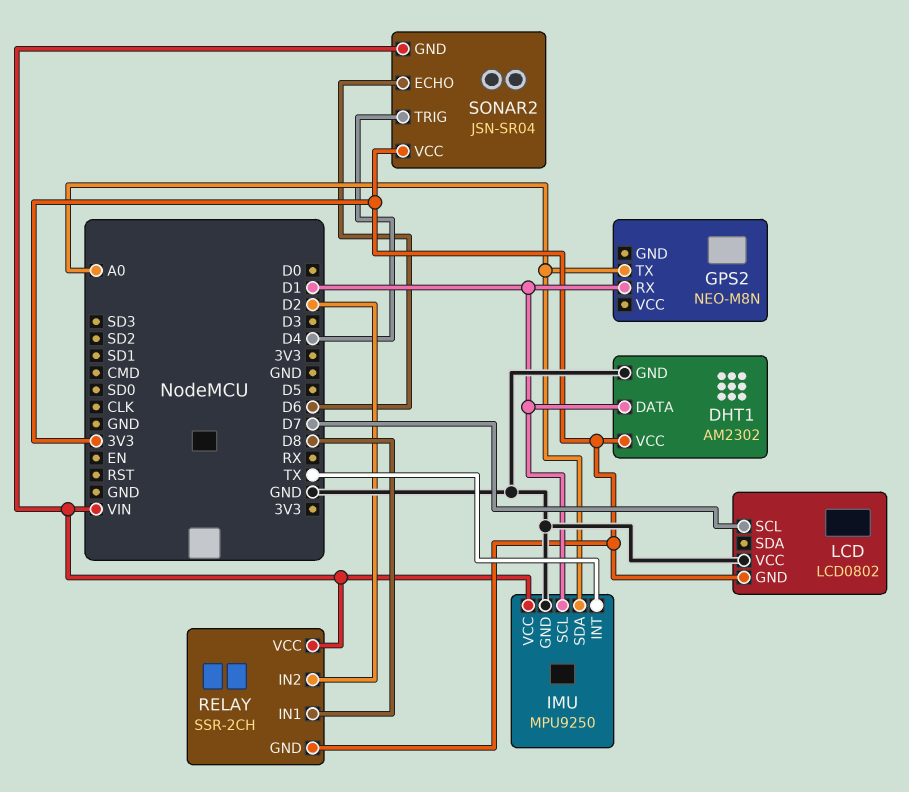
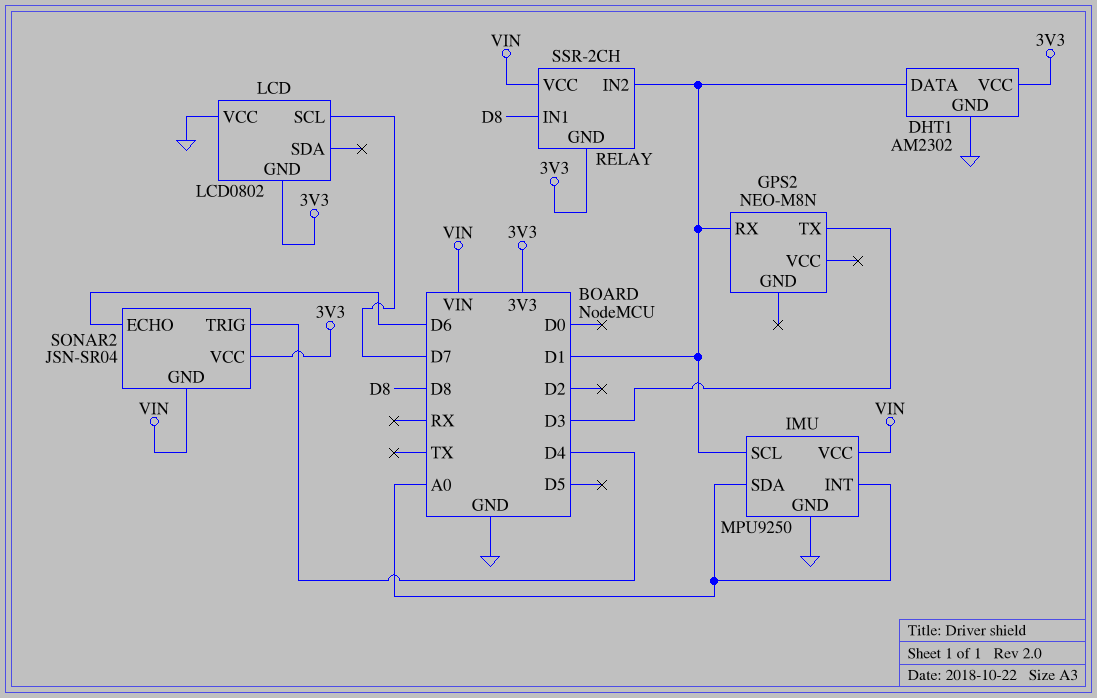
GPS2 pin TX: A0 -> D3
IMU pin INT: TX -> A0
RELAY pin IN2: D2 -> D1

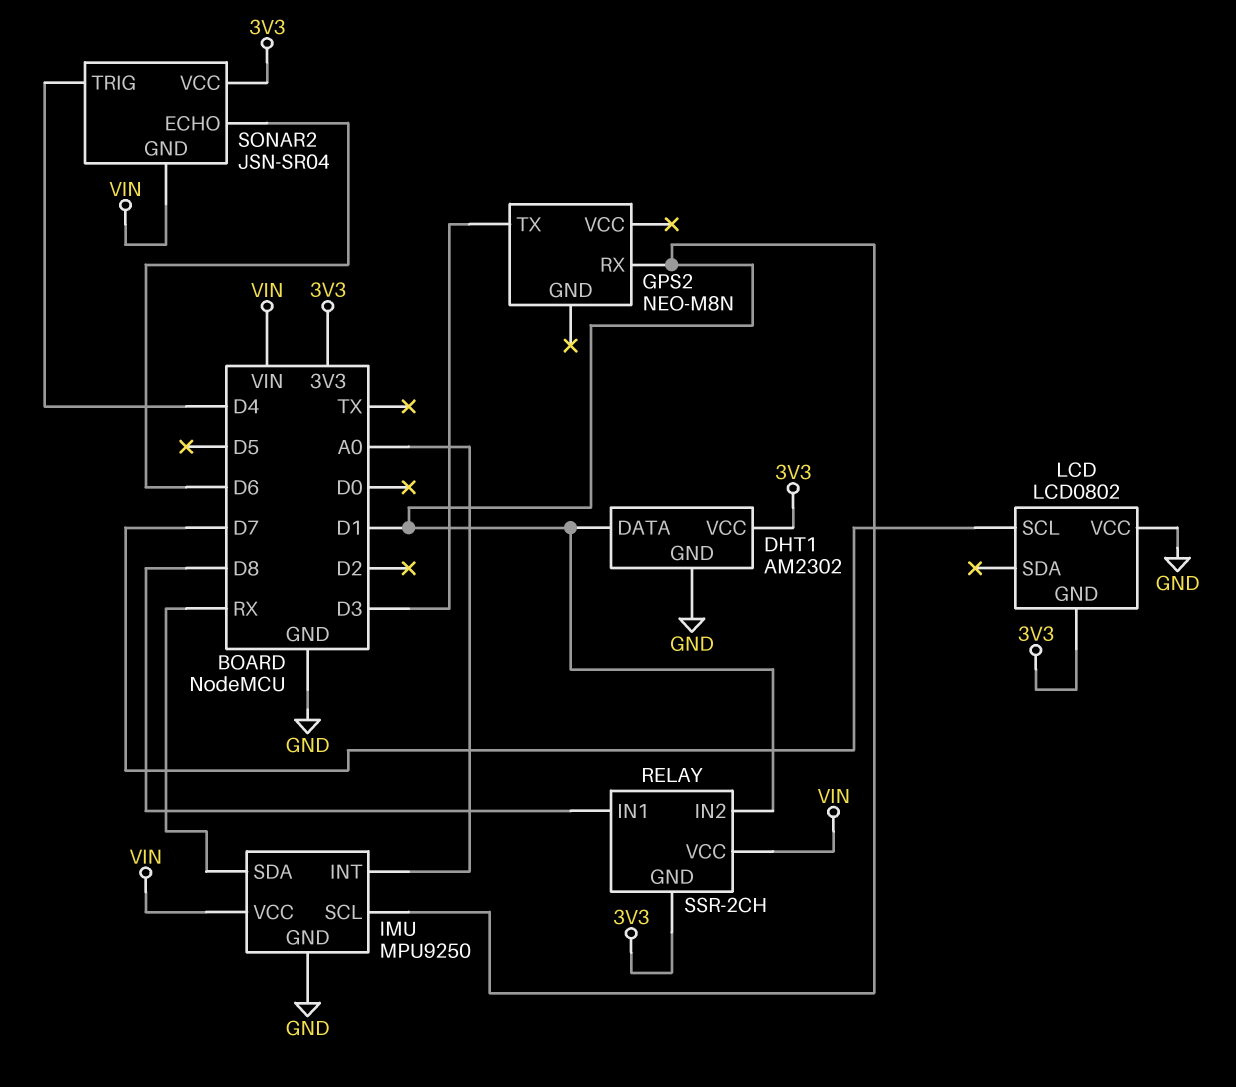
IMU pin SDA: A0 -> RX

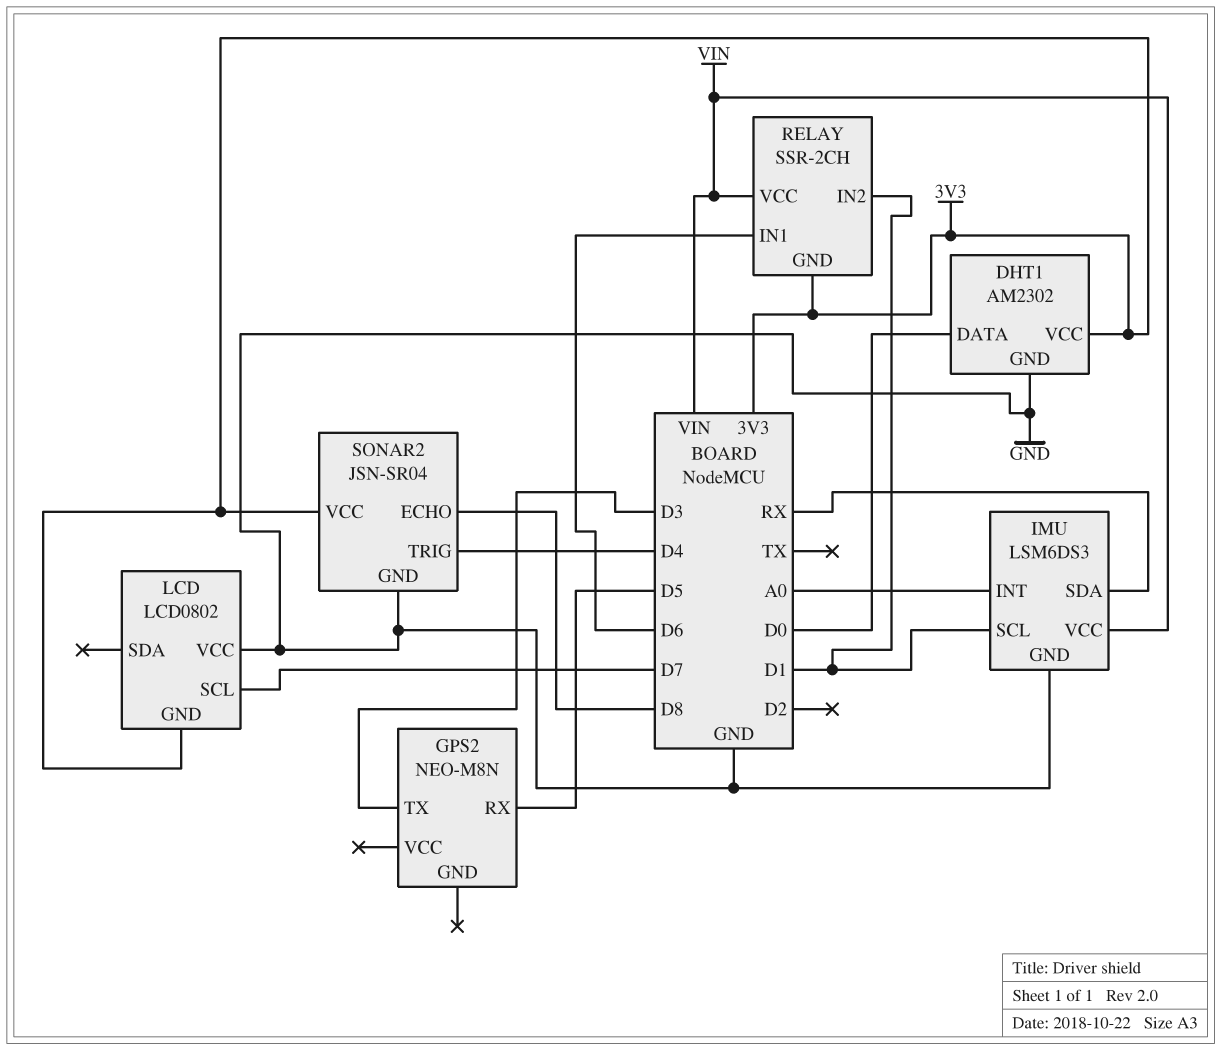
DHT1 pin DATA: D1 -> D0
GPS2 pin RX: D1 -> D5
IMU: MPU9250 -> LSM6DS3
RELAY pin IN1: D8 -> D6
SONAR2 pin ECHO: D6 -> D8
SONAR2 pin GND: VIN -> GND

